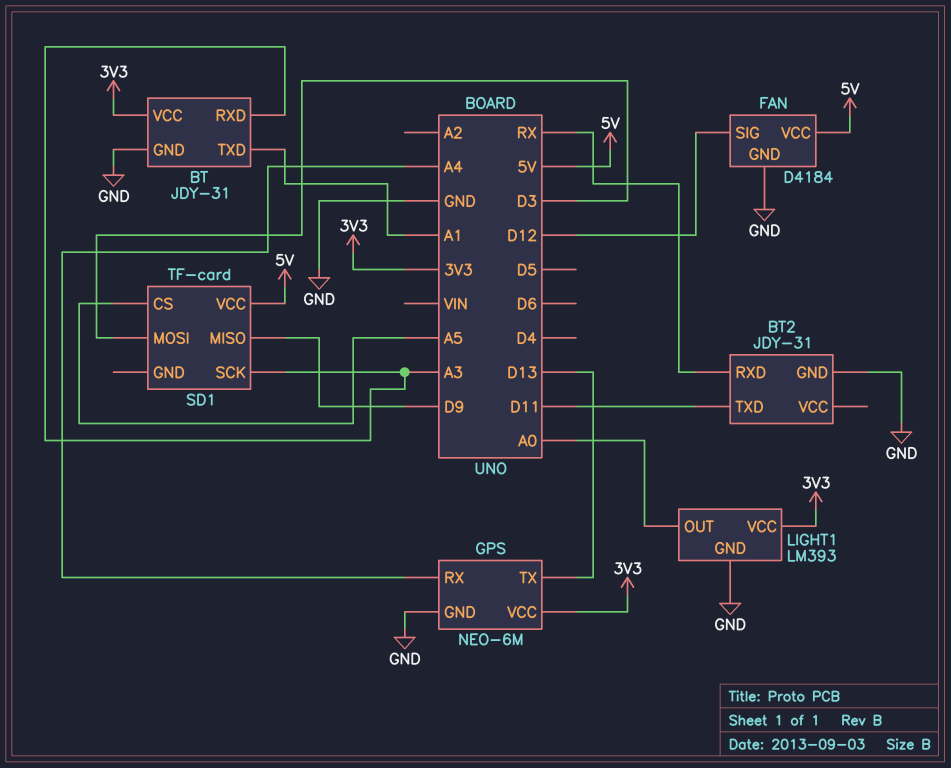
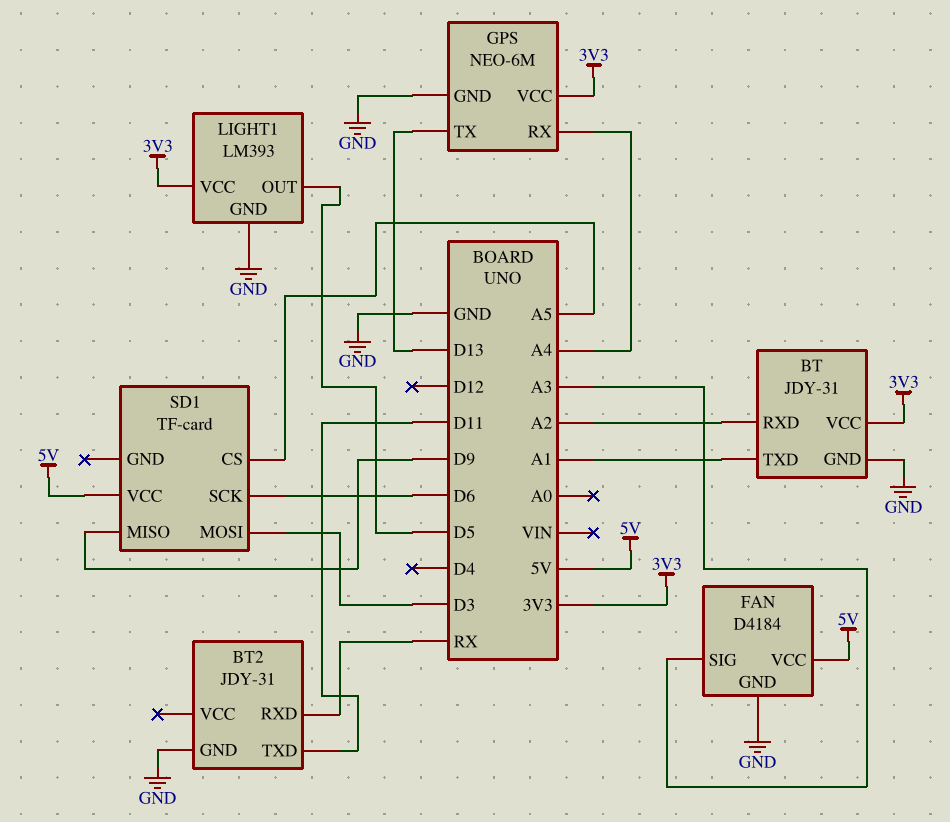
BT pin RXD: A3 -> A2
FAN pin SIG: D12 -> A3
LIGHT1 pin OUT: A0 -> D5
SD1 pin SCK: A3 -> D6

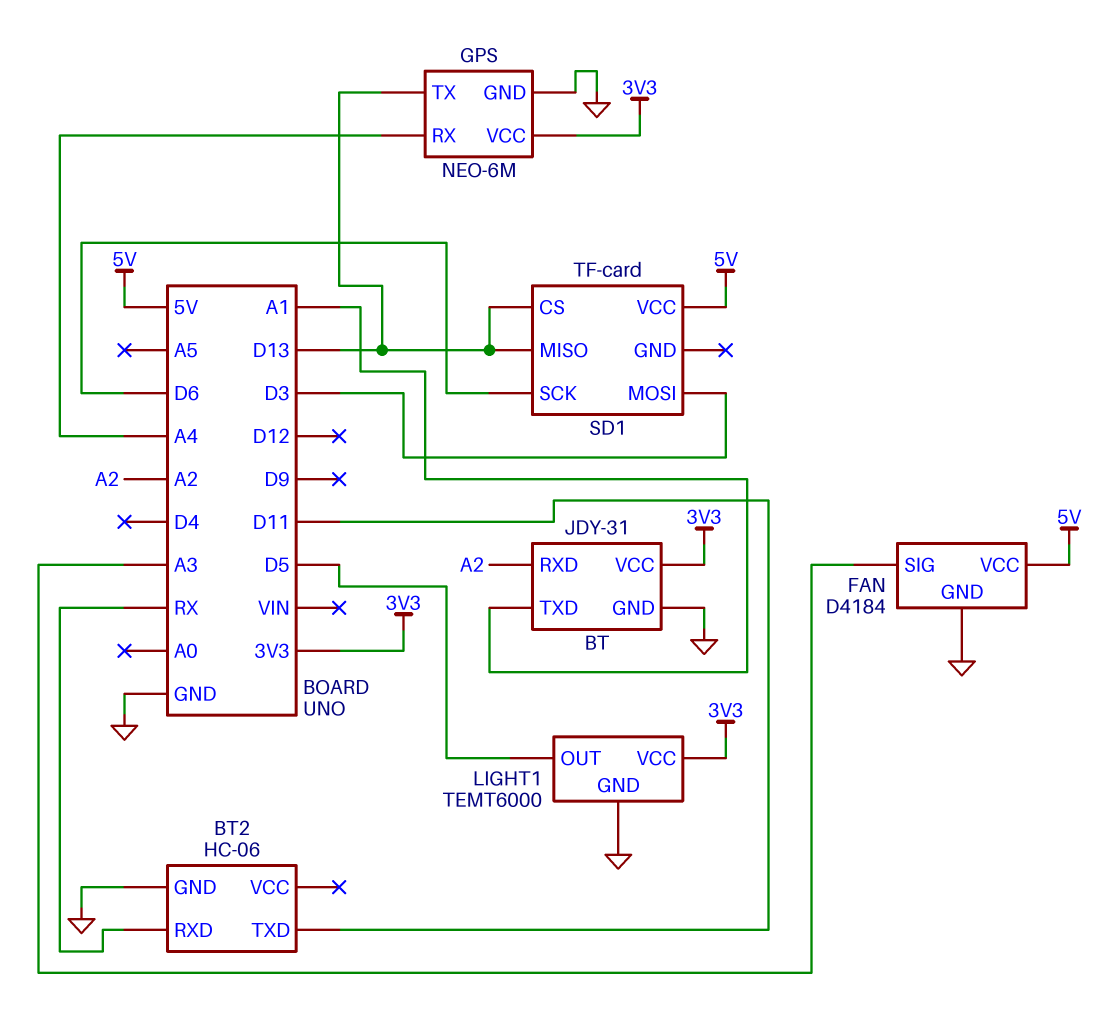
BT2: JDY-31 -> HC-06
LIGHT1: LM393 -> TEMT6000
SD1 pin CS: A5 -> D13
SD1 pin MISO: D9 -> D13

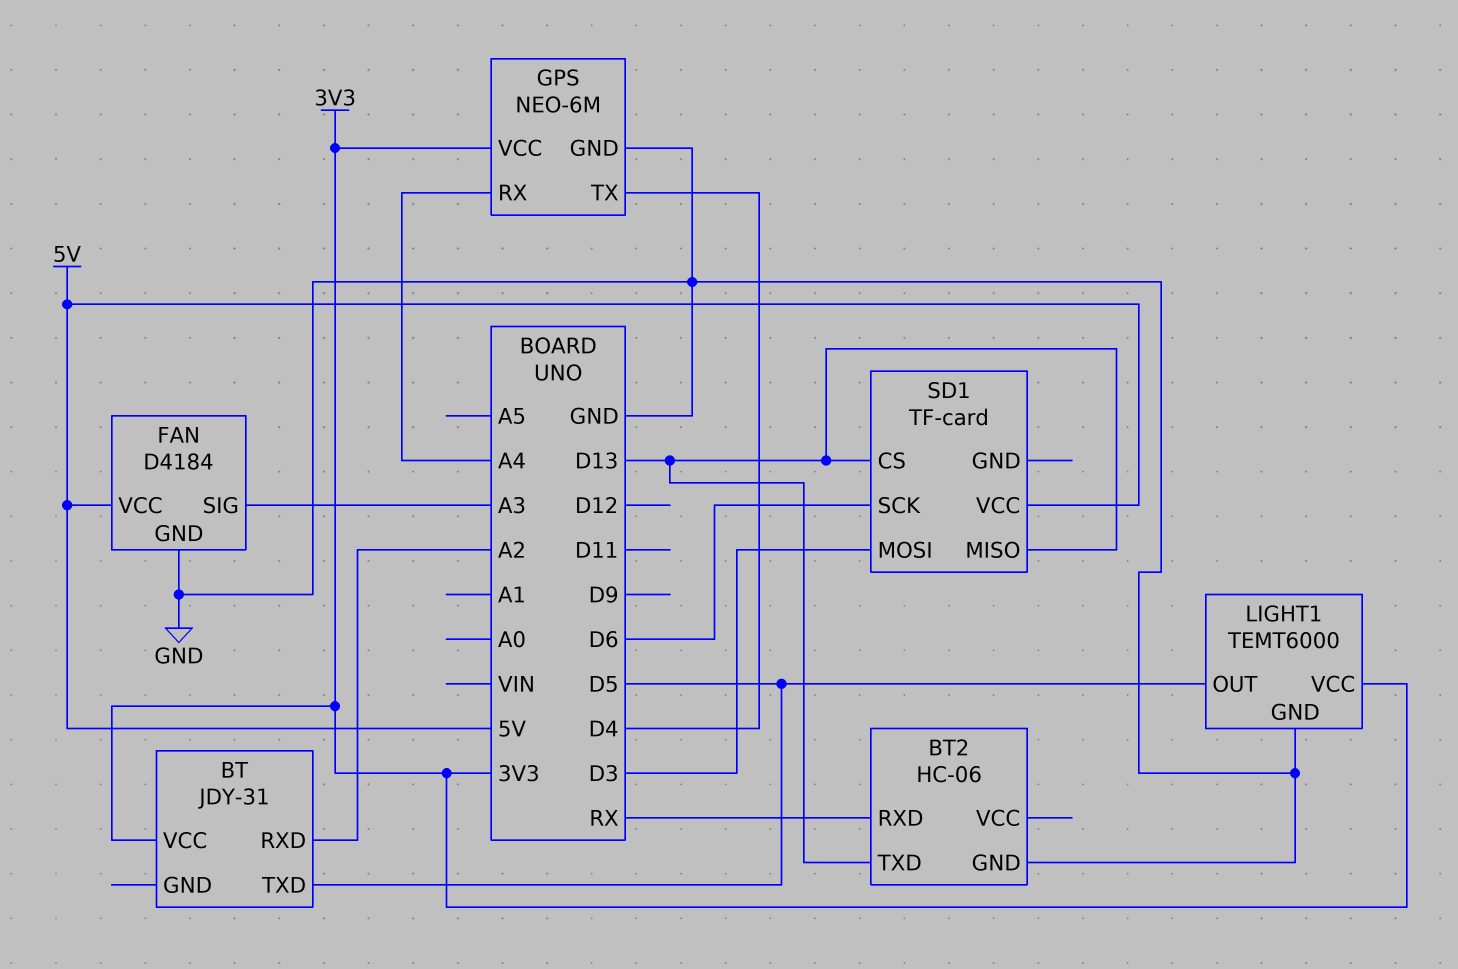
BT pin GND: GND -> none
BT pin TXD: A1 -> D5
BT2 pin TXD: D11 -> D13
GPS pin TX: D13 -> D4

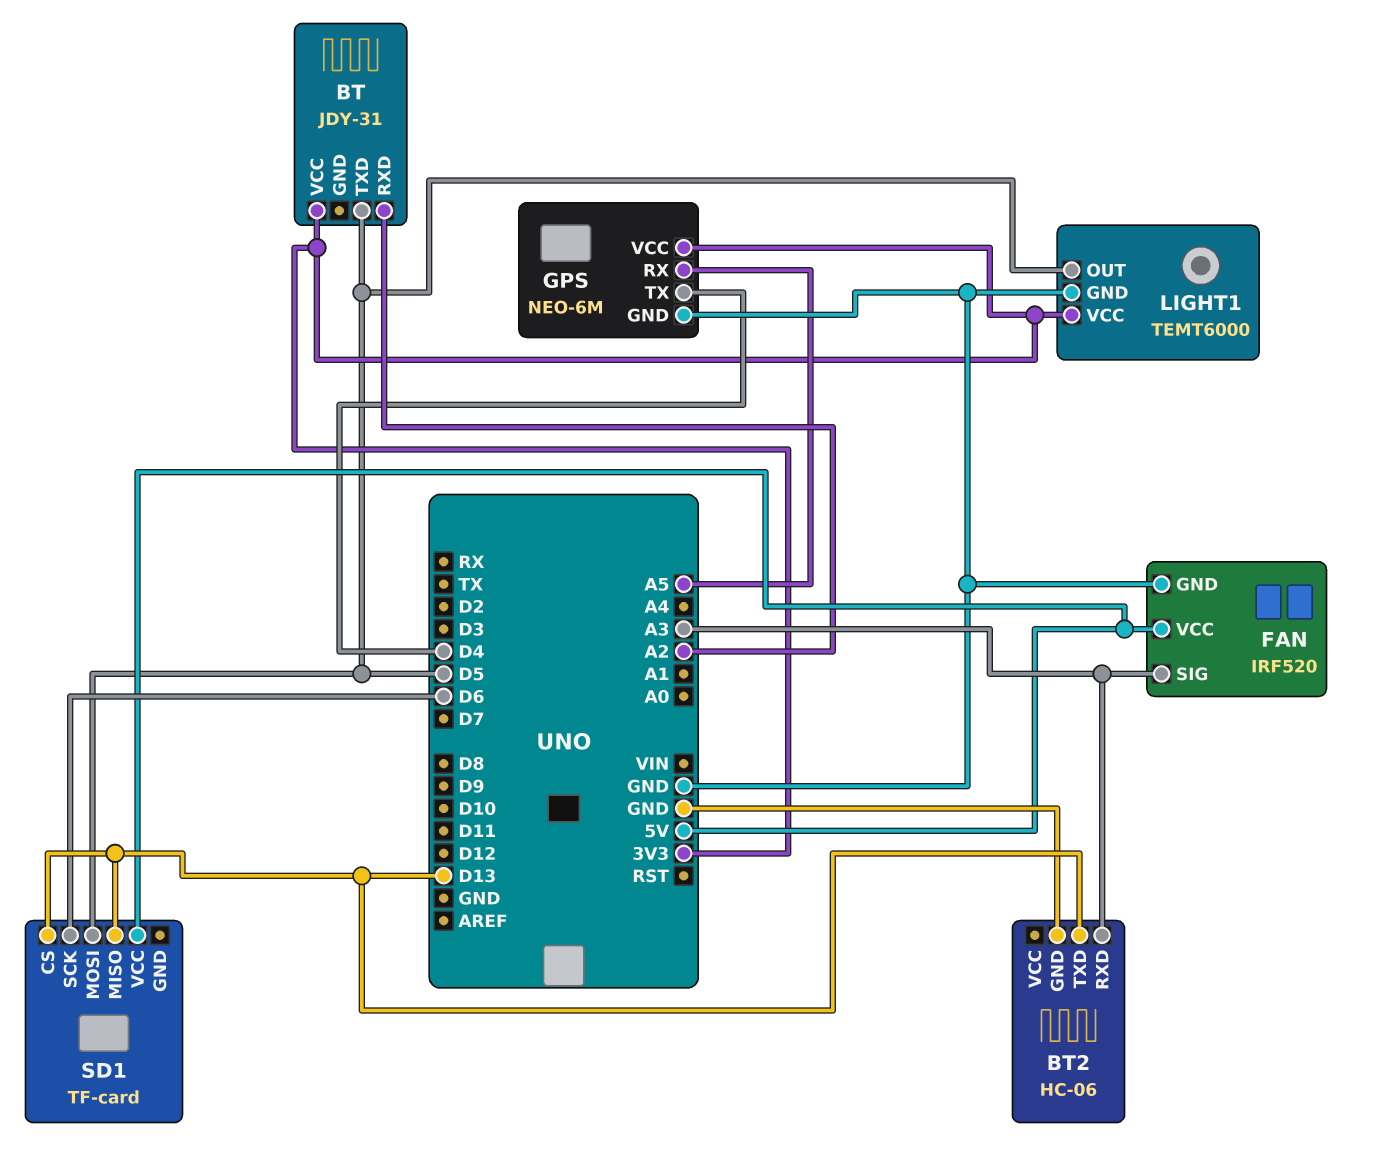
BT2 pin RXD: RX -> A3
FAN: D4184 -> IRF520
GPS pin RX: A4 -> A5
SD1 pin MOSI: D3 -> D5

